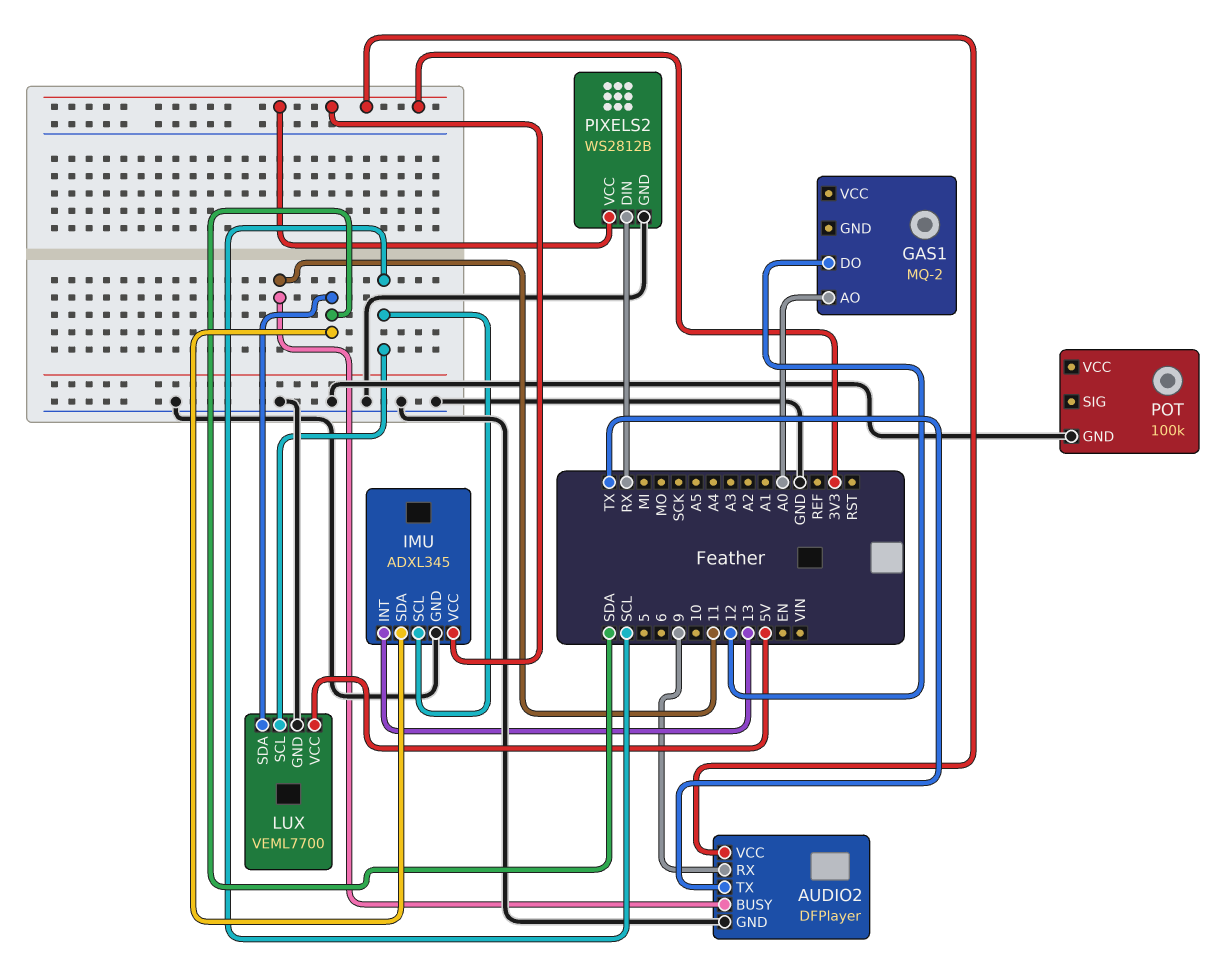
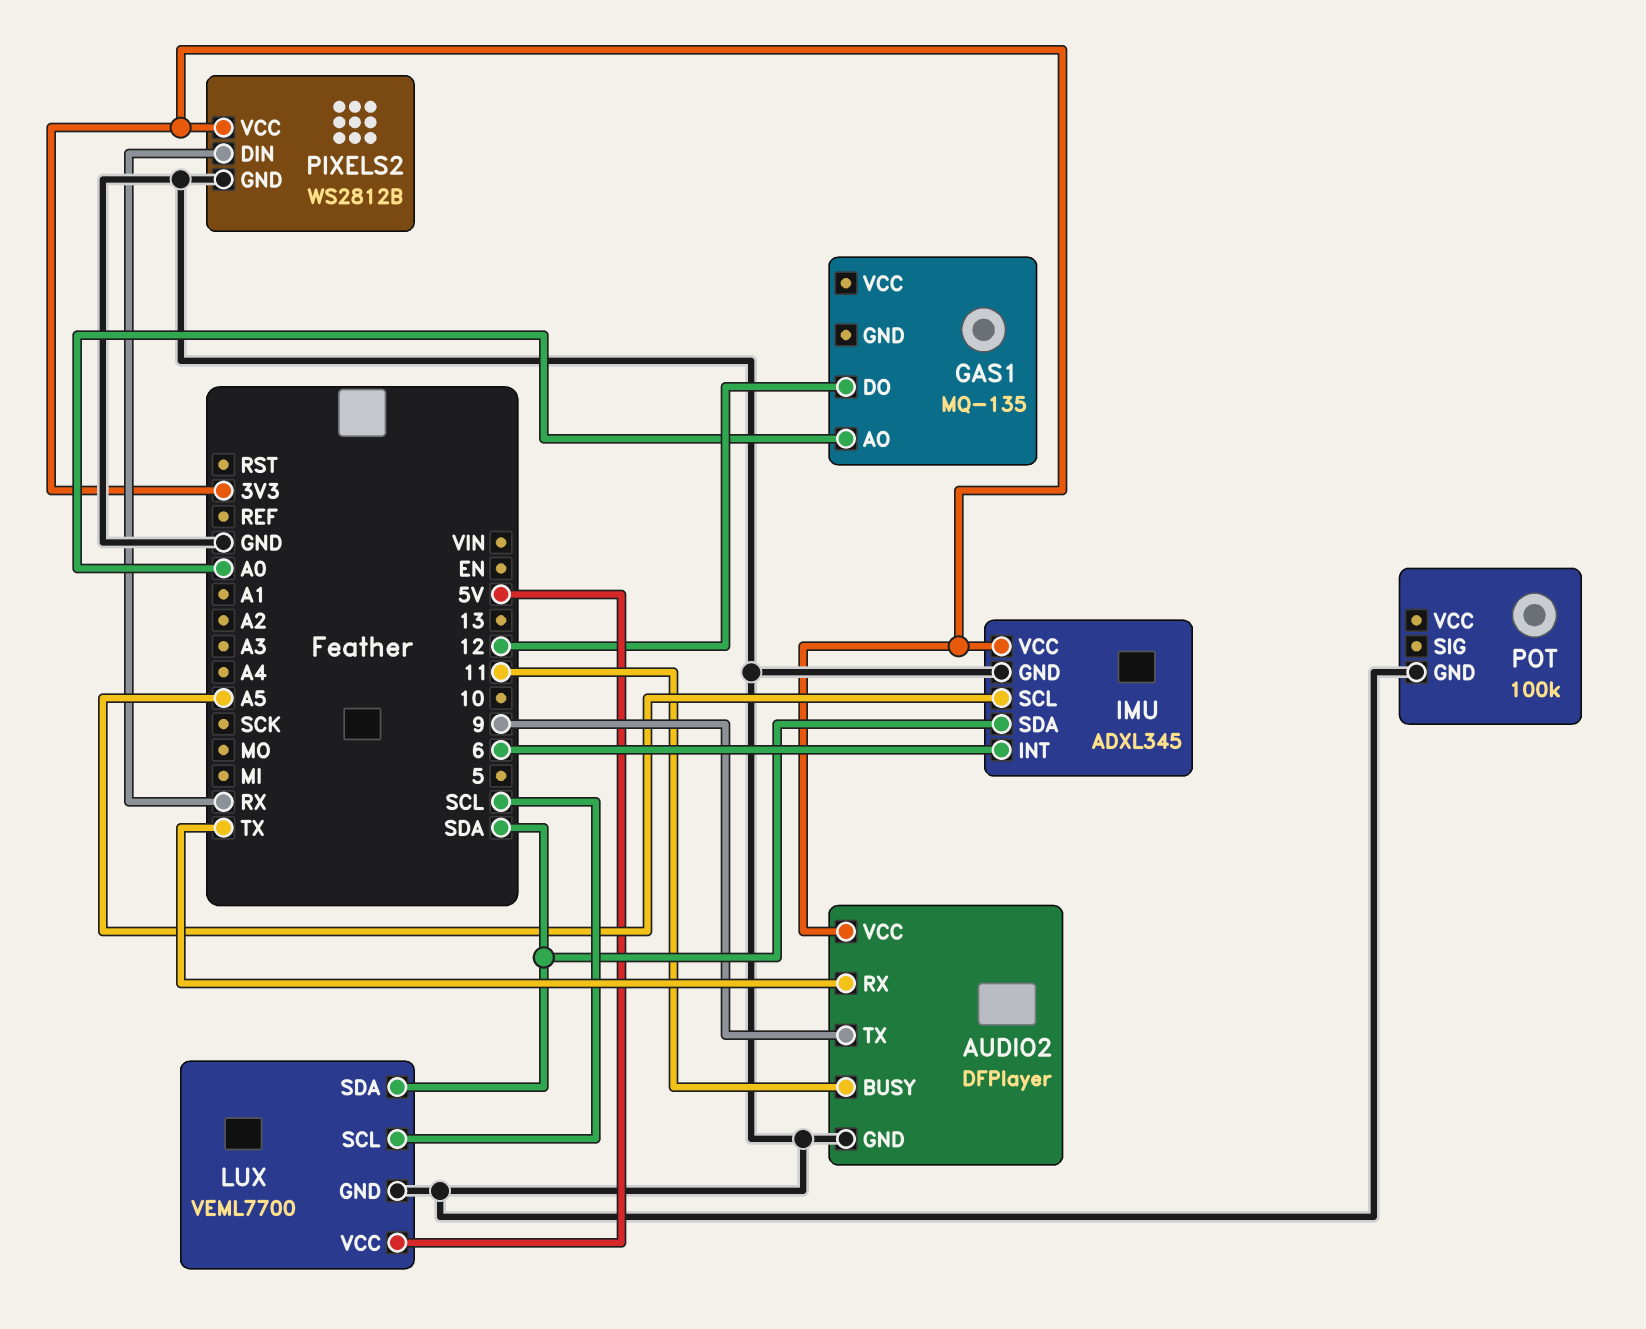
AUDIO2 pin RX: 9 -> TX
AUDIO2 pin TX: TX -> 9
GAS1: MQ-2 -> MQ-135
IMU pin INT: 13 -> 6
IMU pin SCL: SCL -> A5

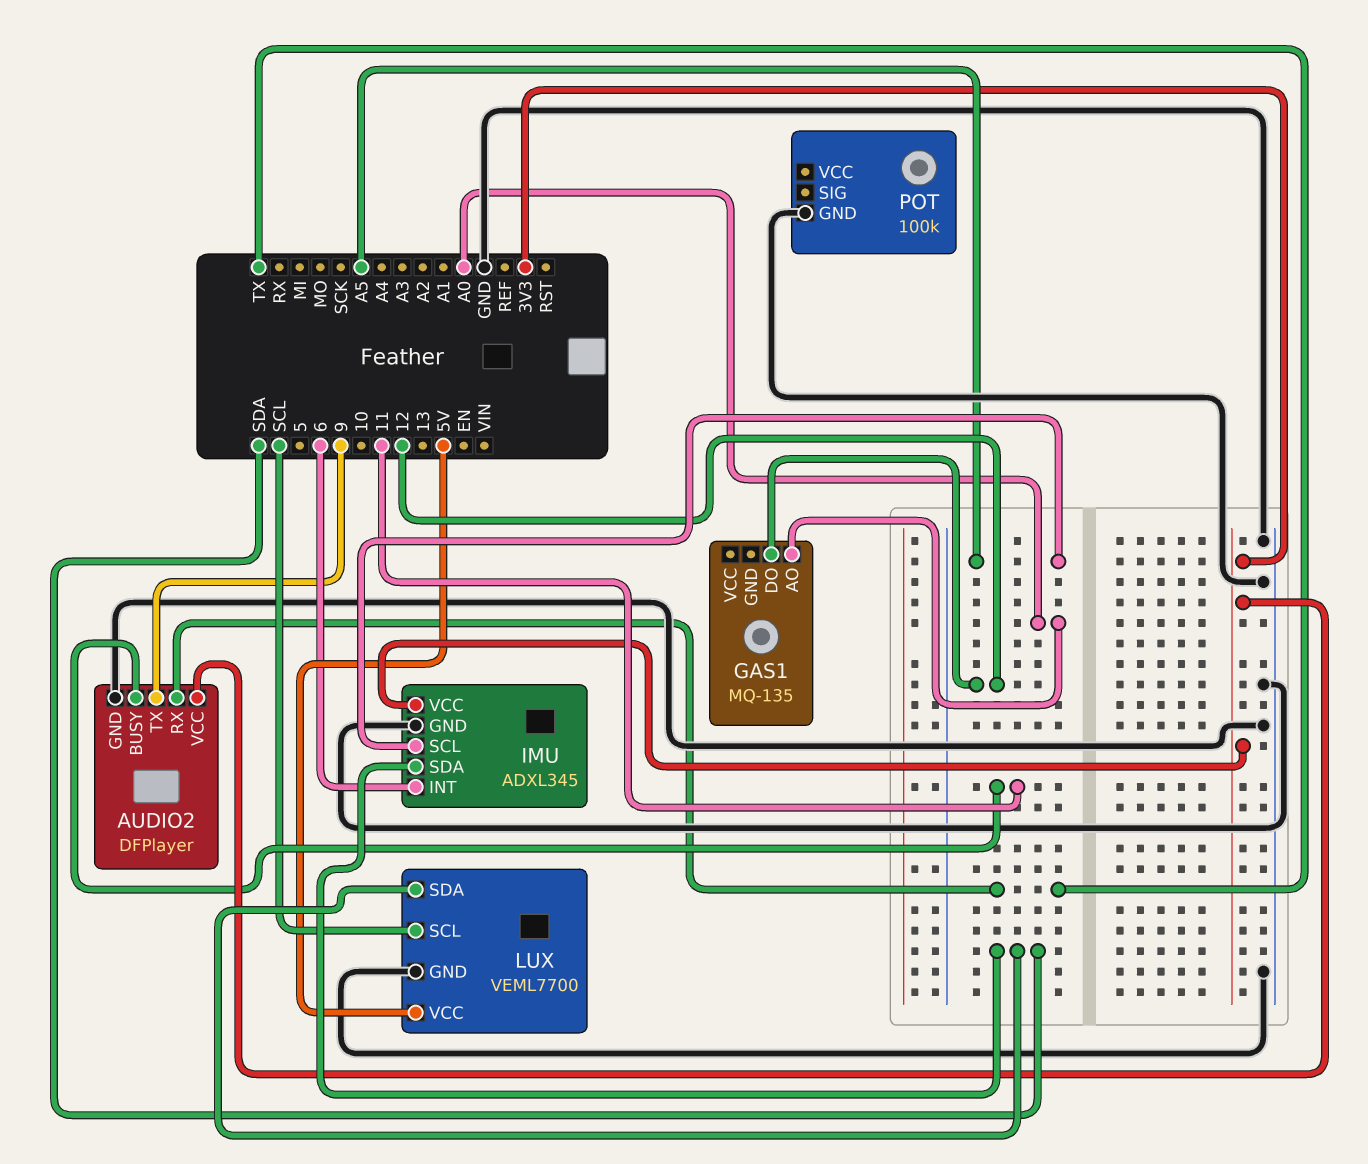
PIXELS2: WS2812B -> none
PIXELS2 pin DIN: RX -> none
PIXELS2 pin GND: GND -> none
PIXELS2 pin VCC: 3V3 -> none

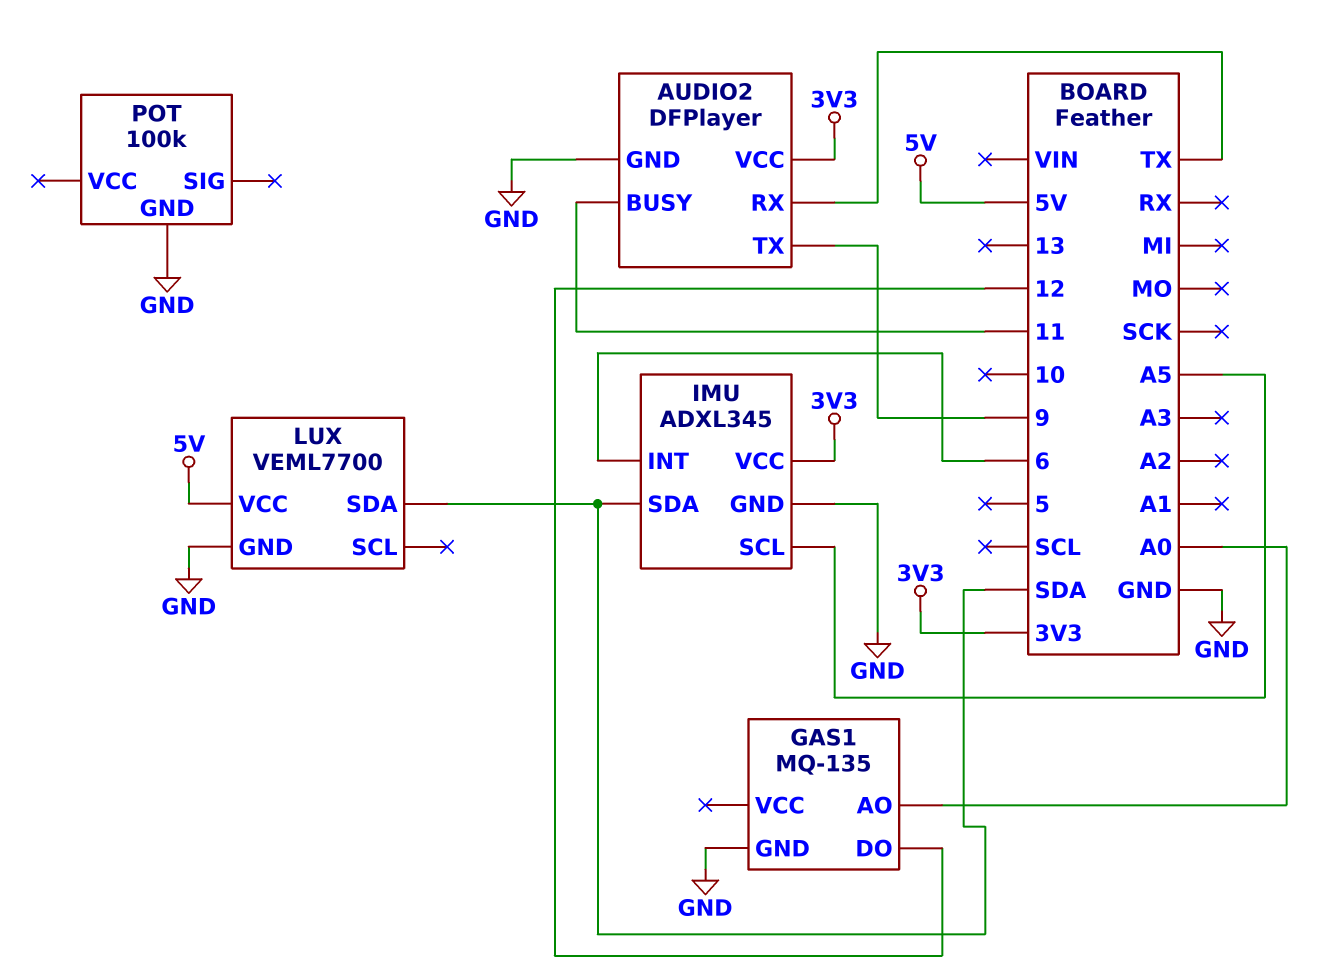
GAS1 pin GND: none -> GND
LUX pin SCL: SCL -> none

